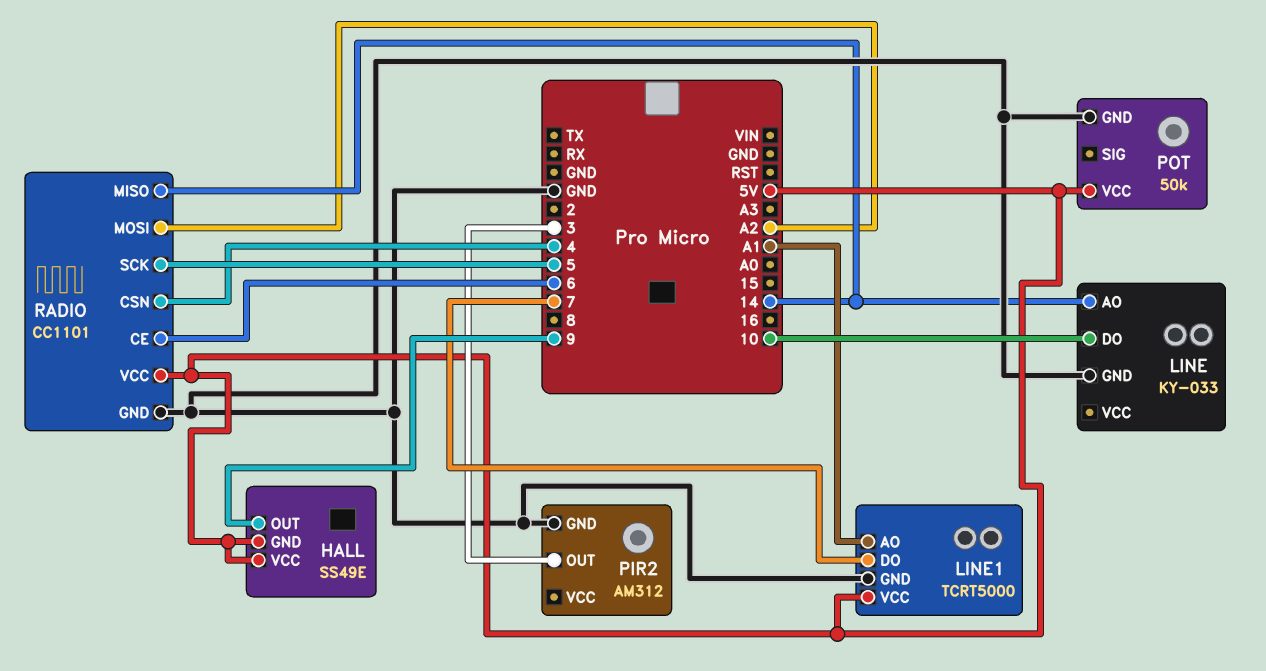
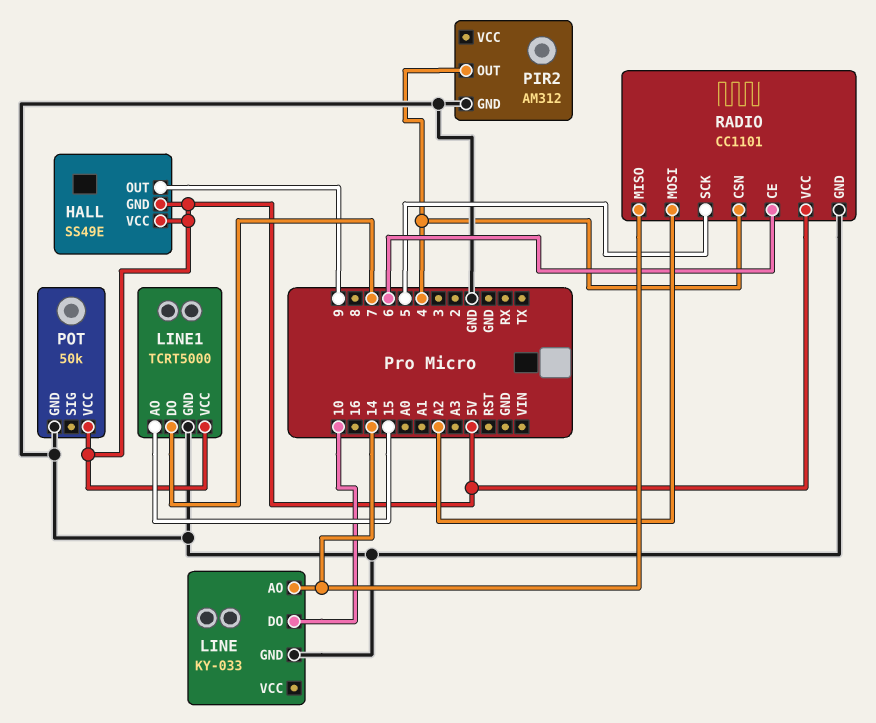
LINE1 pin AO: A1 -> 15
PIR2 pin OUT: 3 -> 4

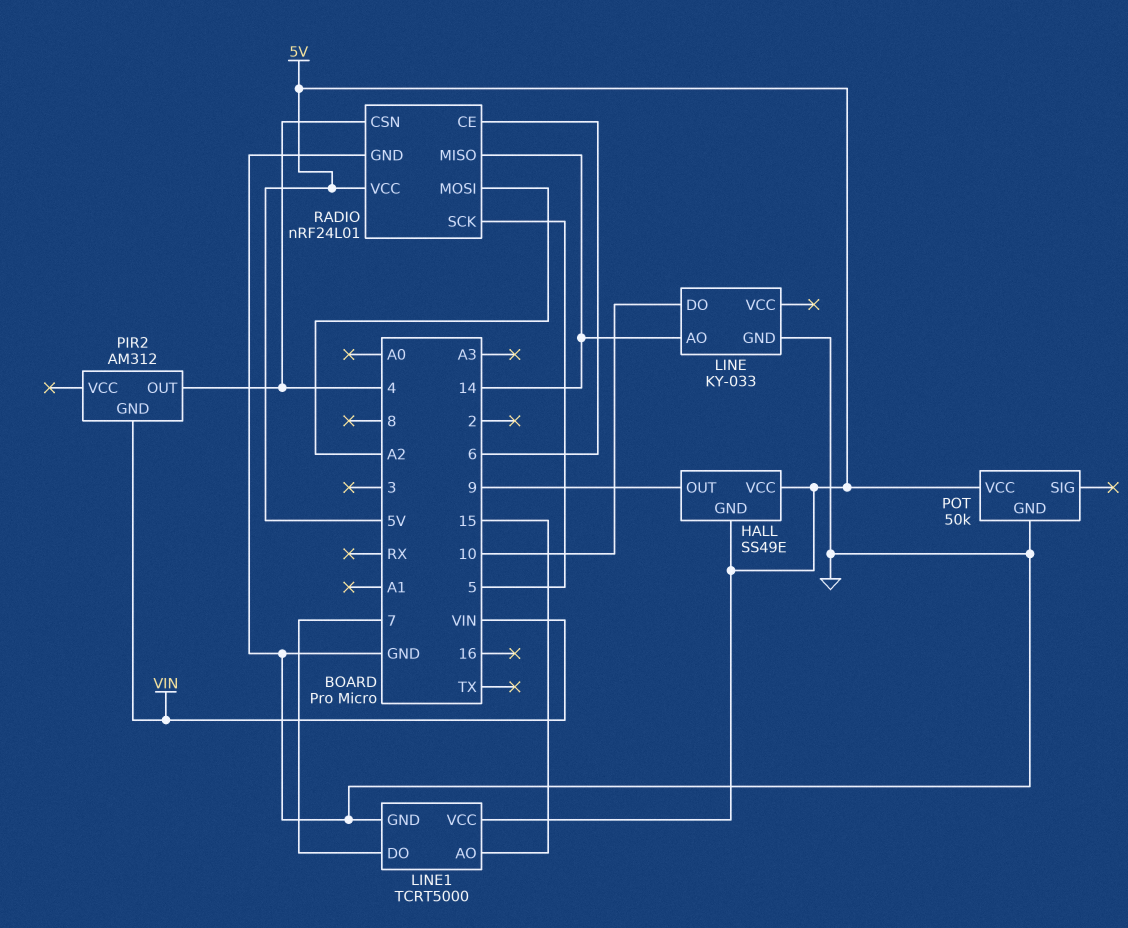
PIR2 pin GND: GND -> VIN
RADIO: CC1101 -> nRF24L01

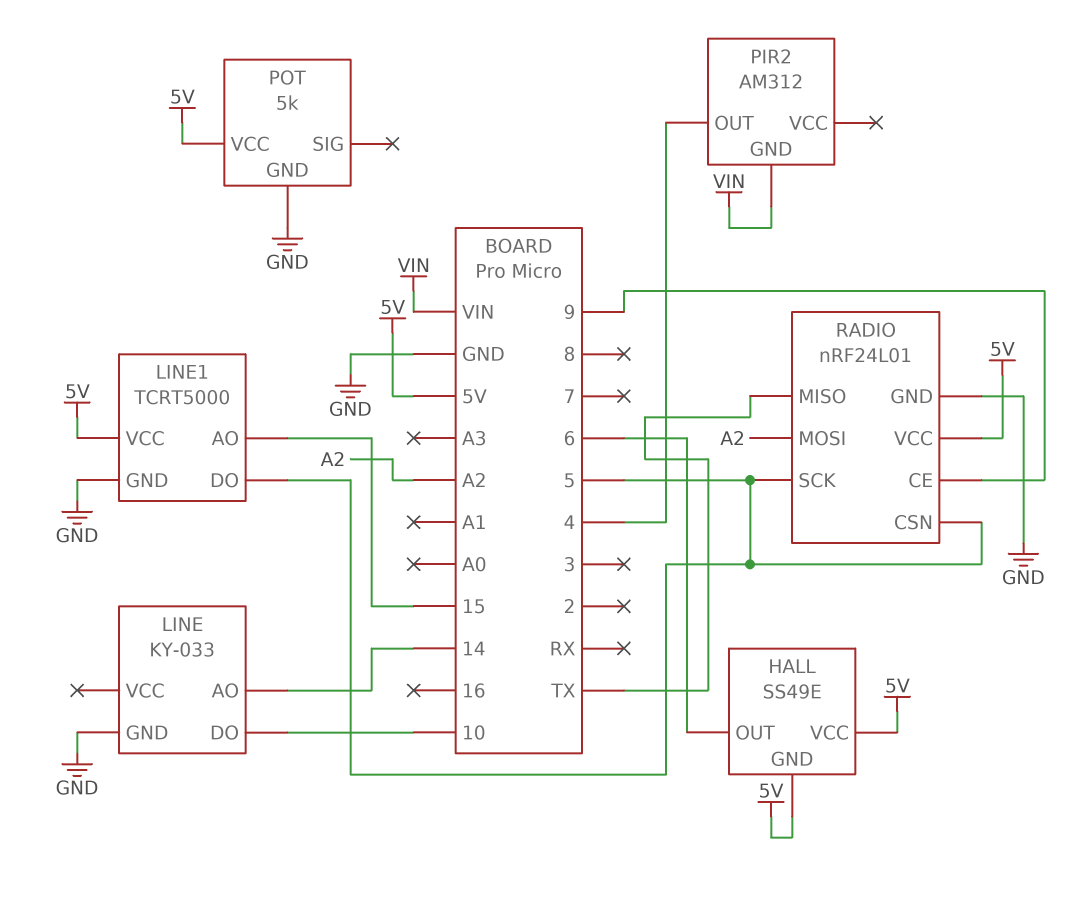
HALL pin OUT: 9 -> 6
LINE1 pin DO: 7 -> 5
POT: 50k -> 5k
RADIO pin CE: 6 -> 9
RADIO pin CSN: 4 -> 5
RADIO pin MISO: 14 -> TX

